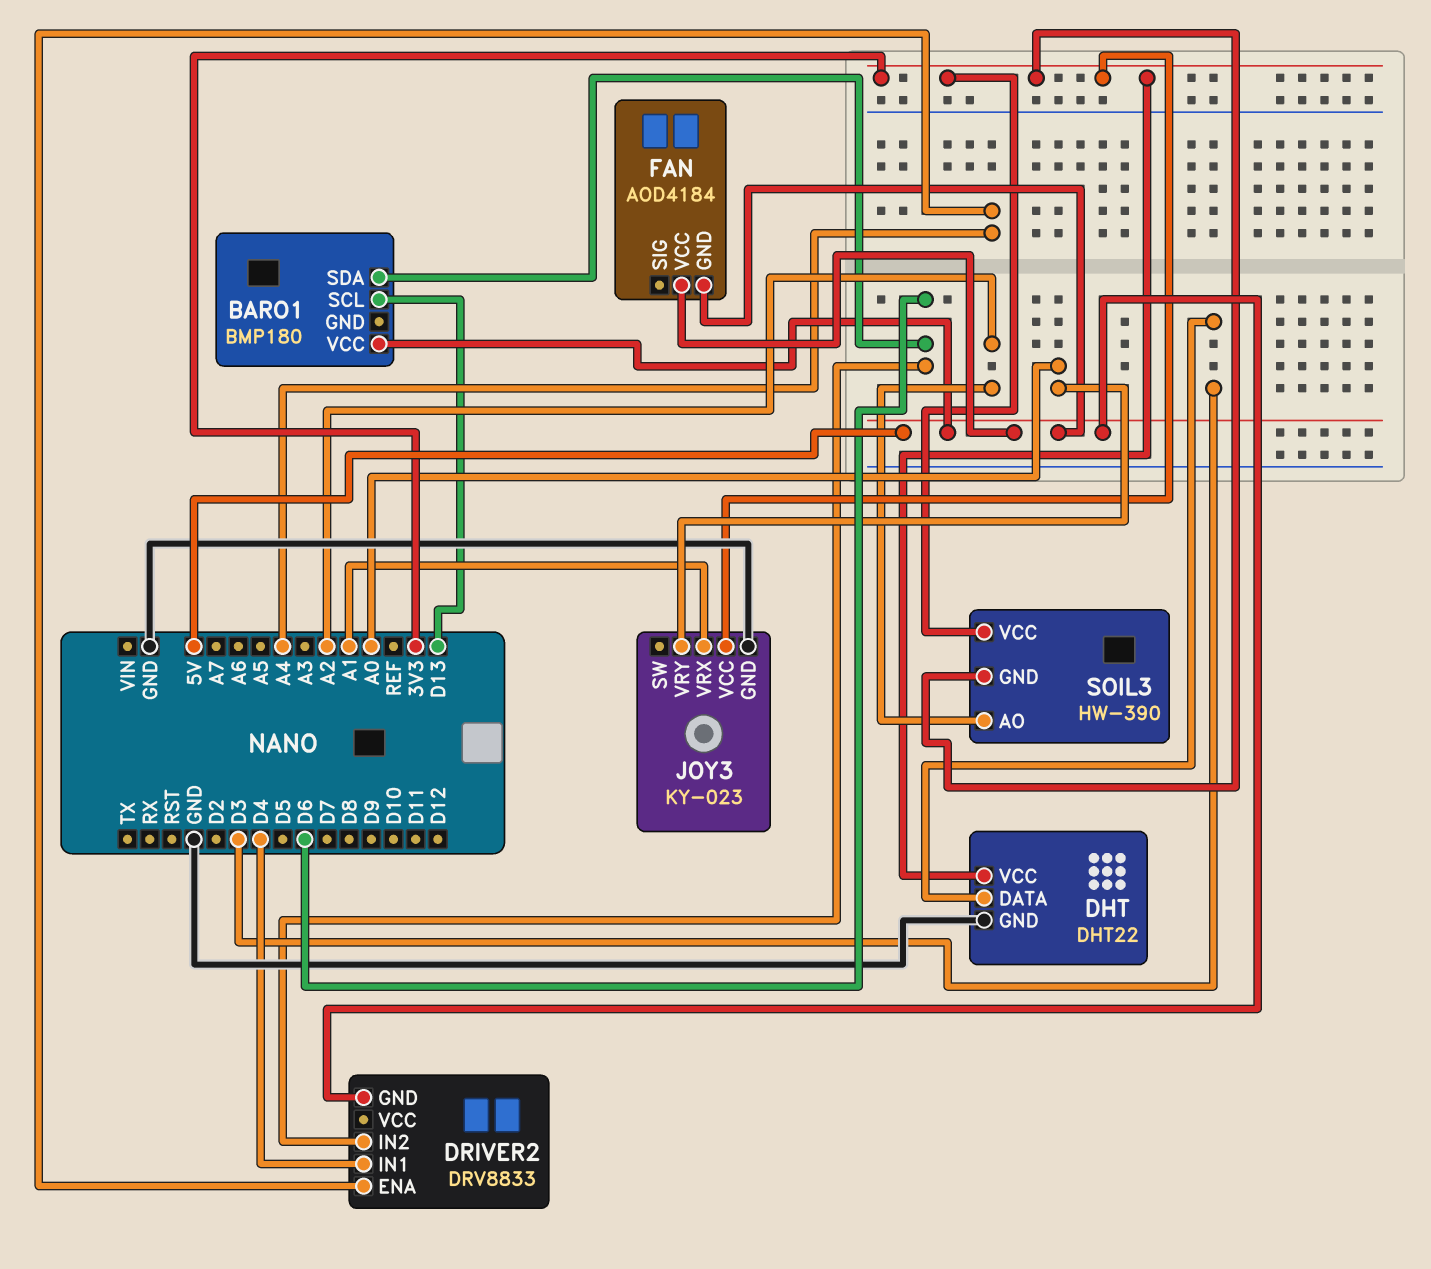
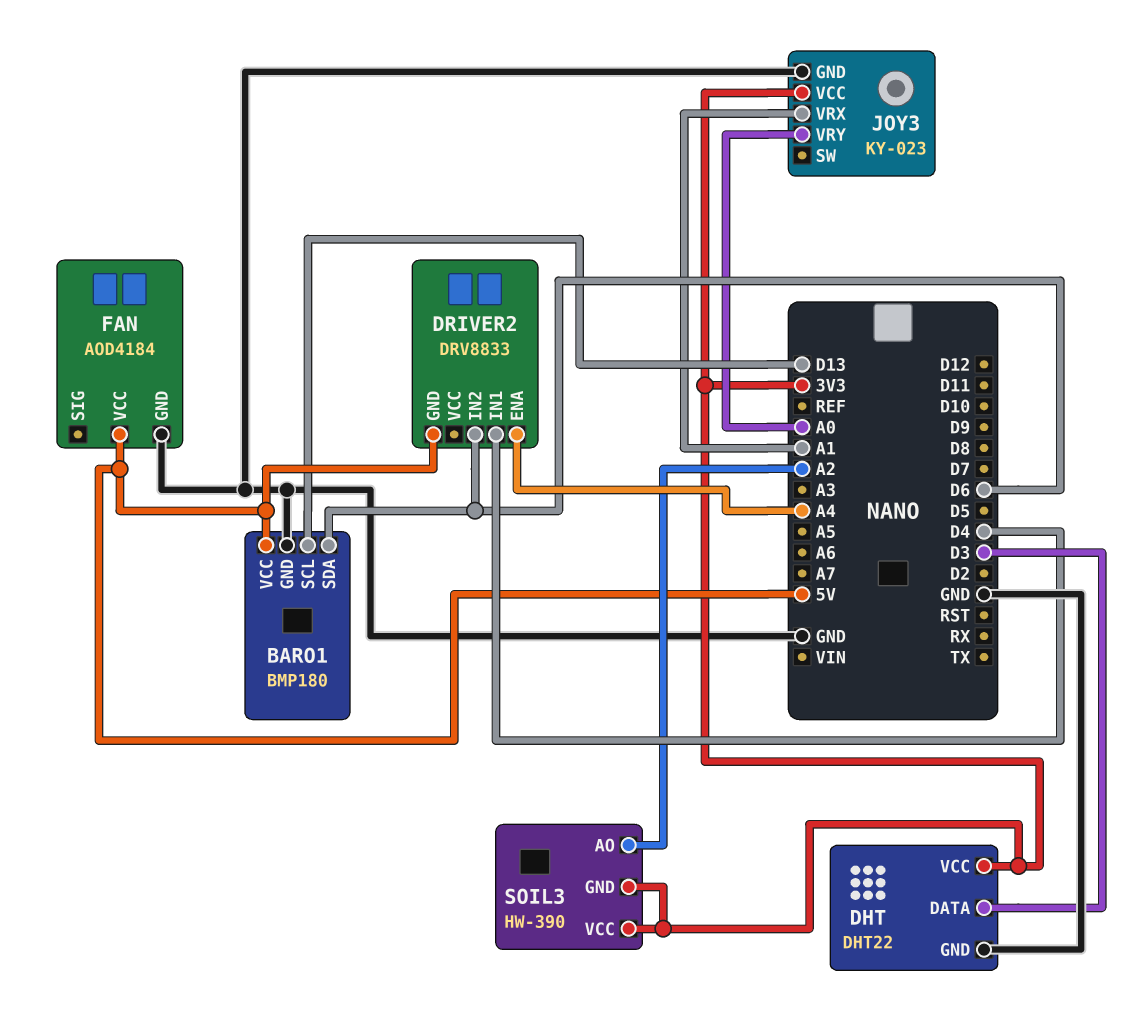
BARO1 pin GND: none -> GND
FAN pin GND: 5V -> GND

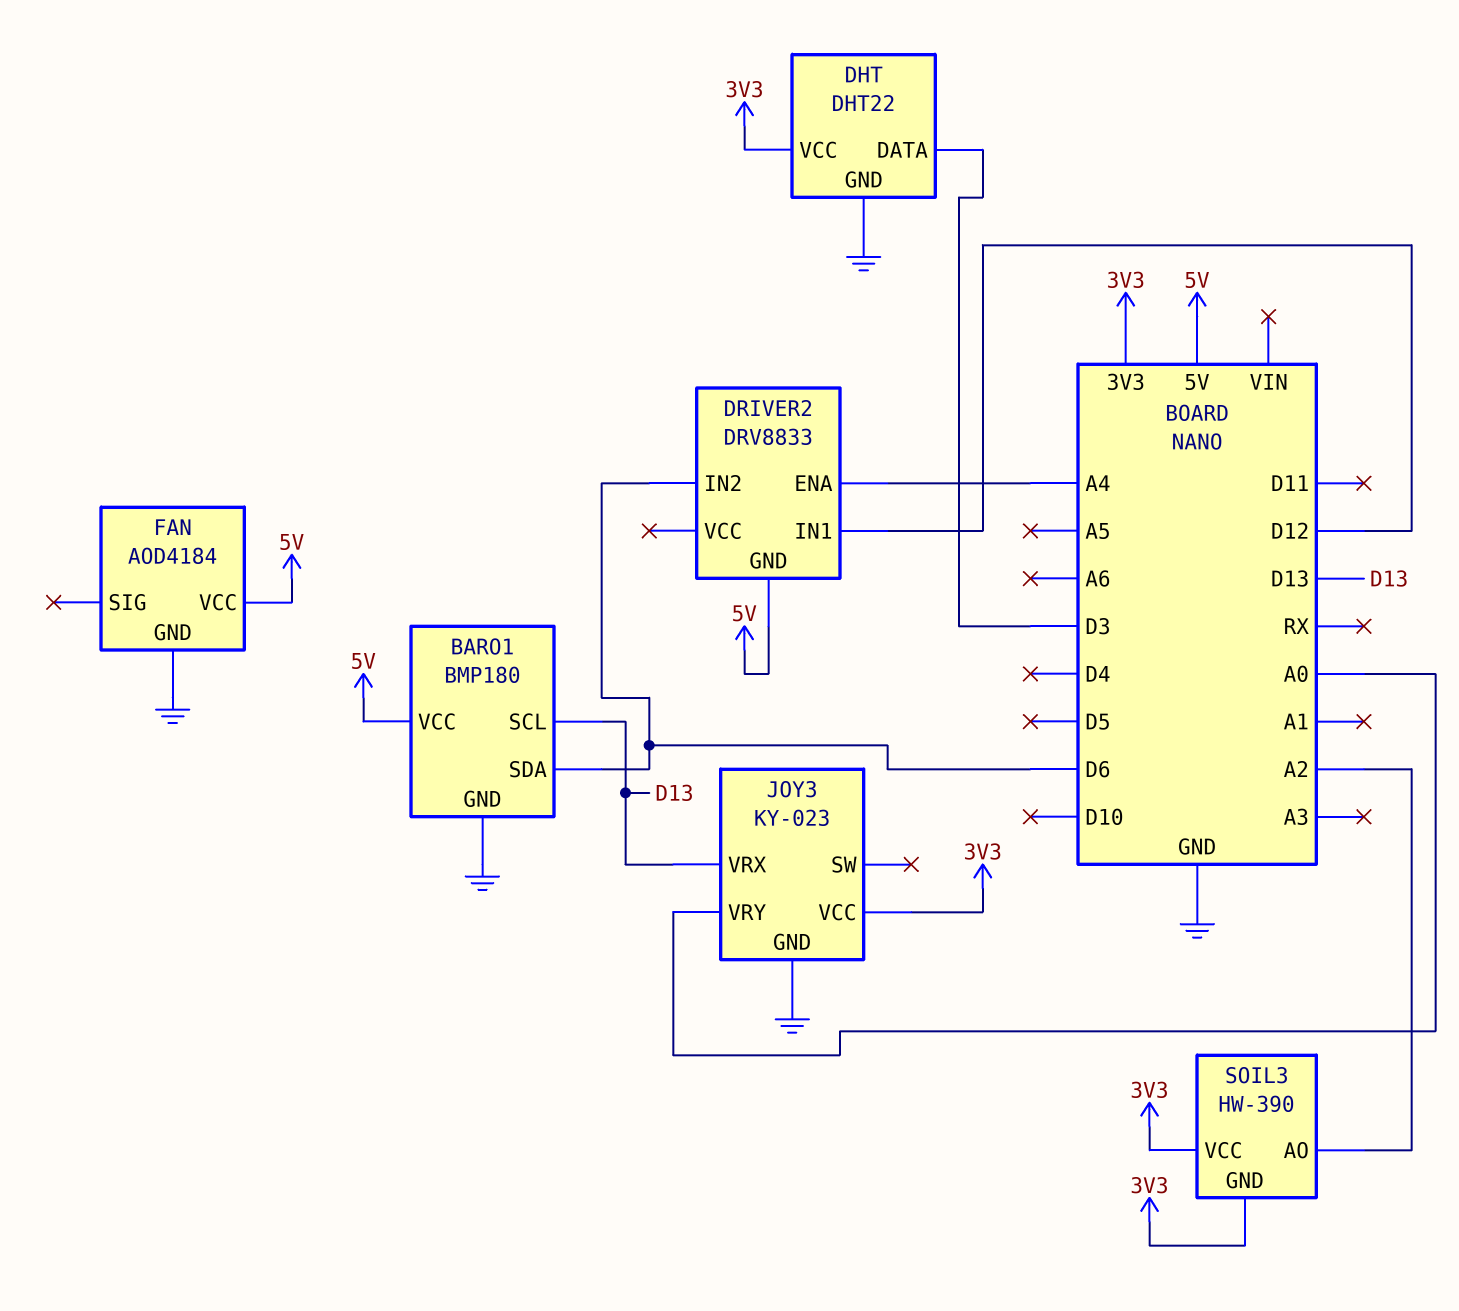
DRIVER2 pin IN1: D4 -> D12
JOY3 pin VRX: A1 -> D13

